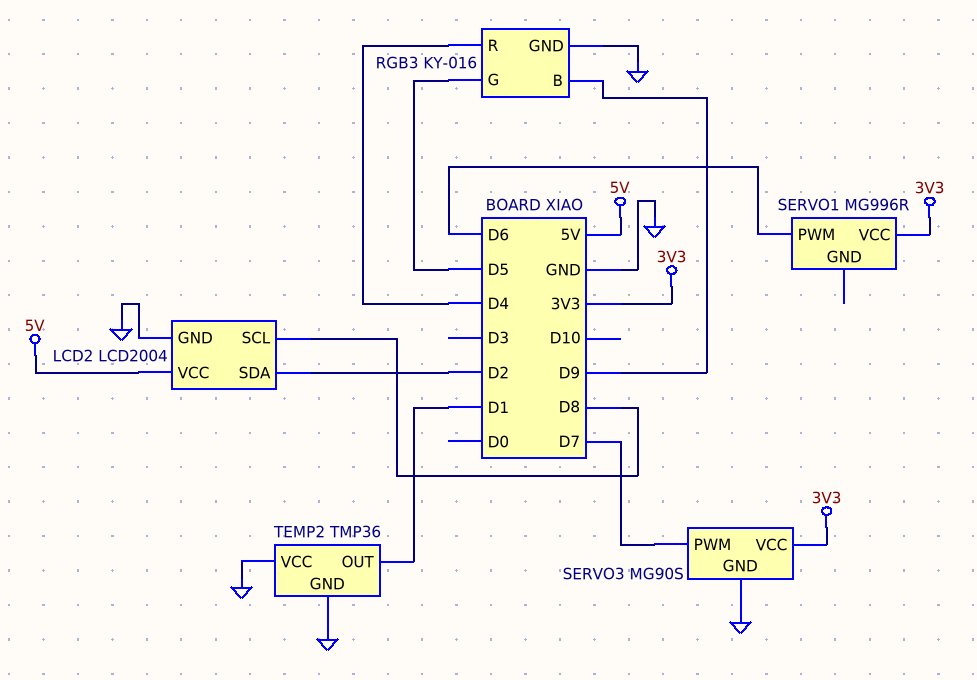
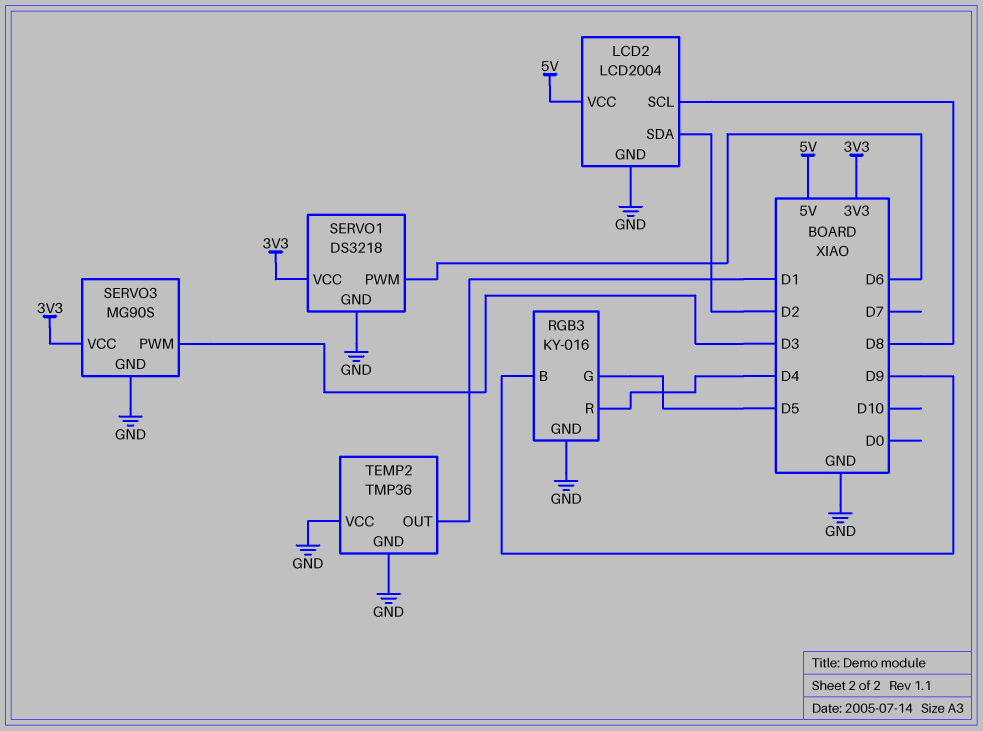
SERVO1: MG996R -> DS3218
SERVO1 pin GND: none -> GND
SERVO3 pin PWM: D7 -> D3

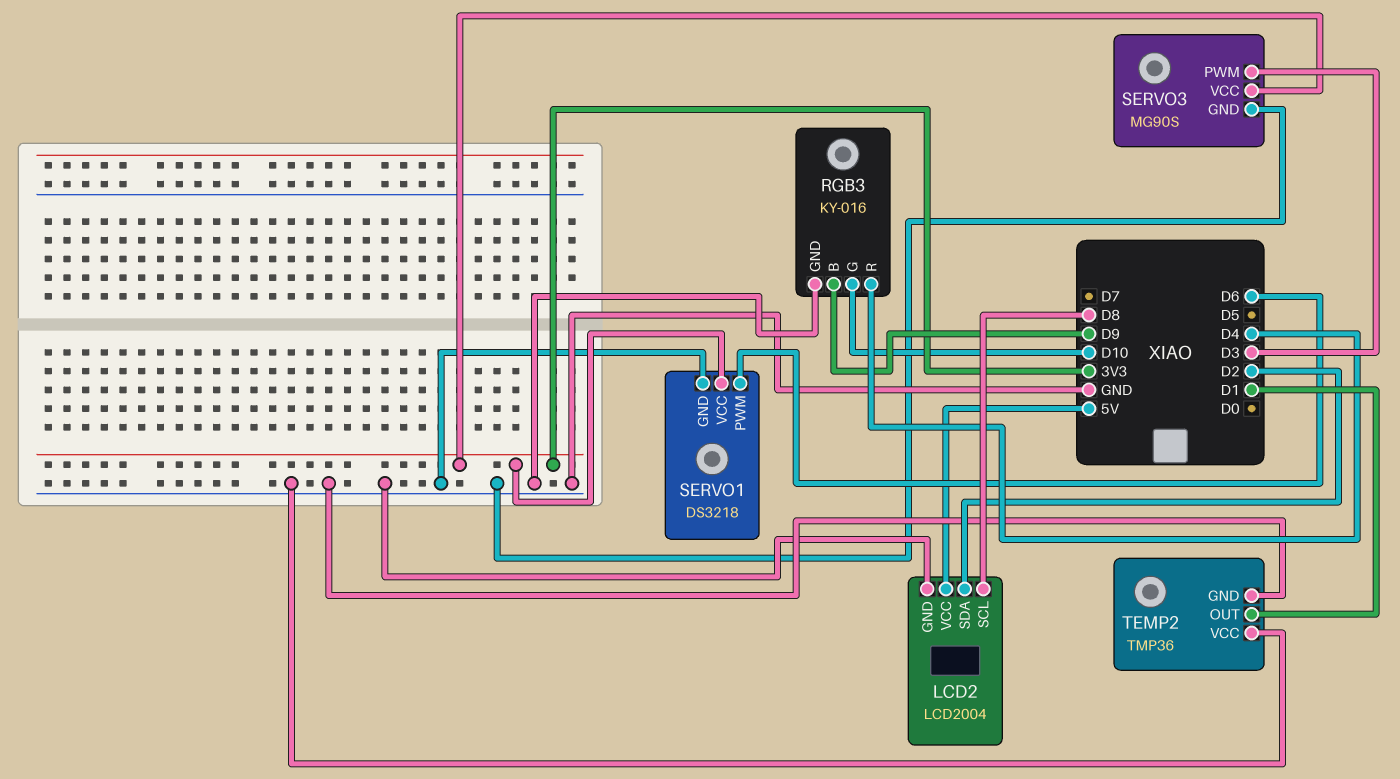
RGB3 pin G: D5 -> D10

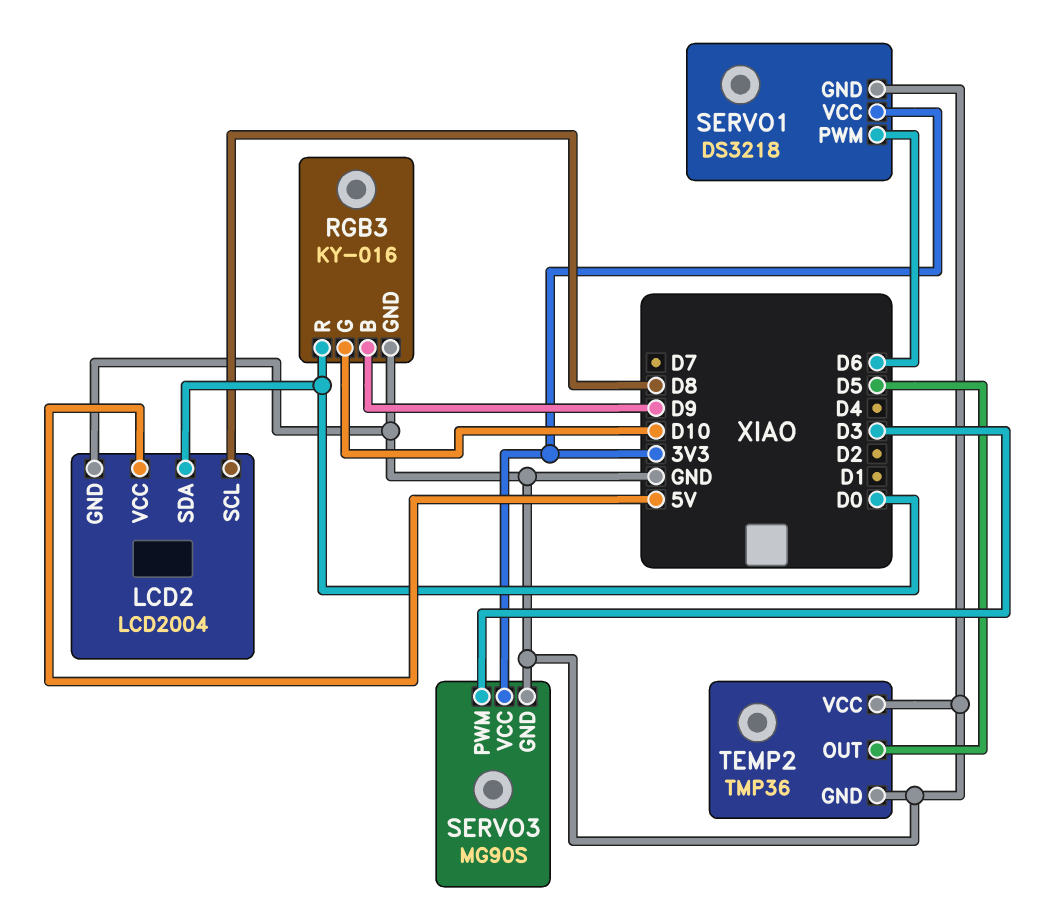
LCD2 pin SDA: D2 -> D0
RGB3 pin R: D4 -> D0
TEMP2 pin OUT: D1 -> D5

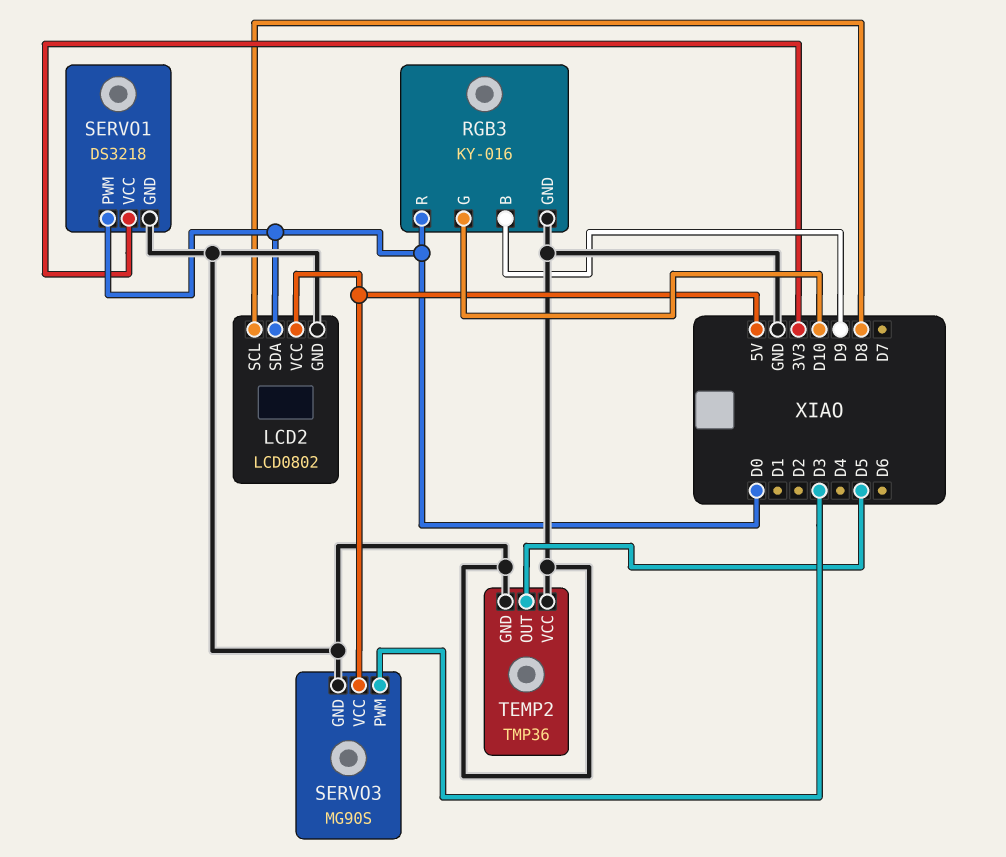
LCD2: LCD2004 -> LCD0802
SERVO1 pin PWM: D6 -> D0
SERVO3 pin VCC: 3V3 -> 5V

